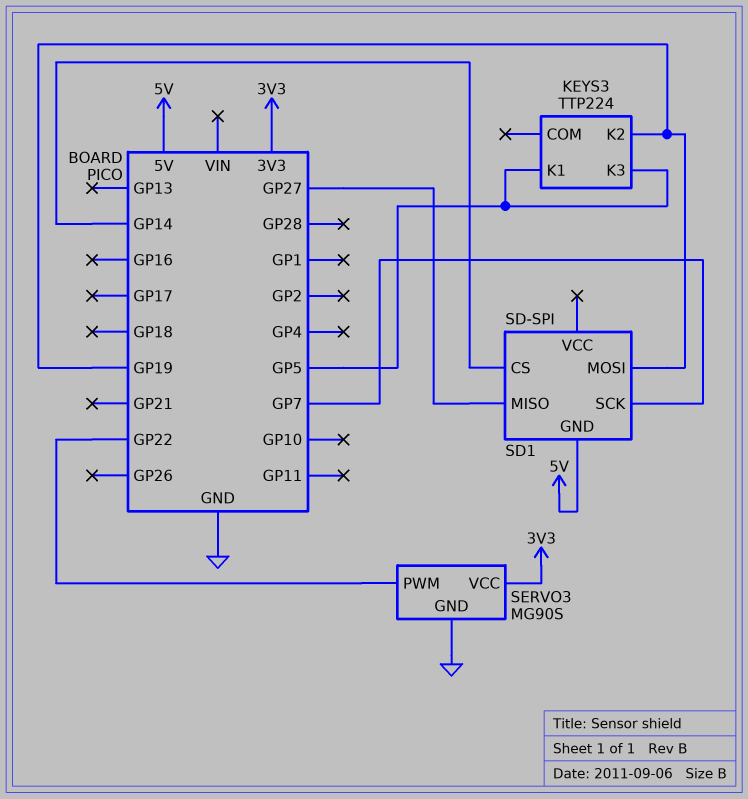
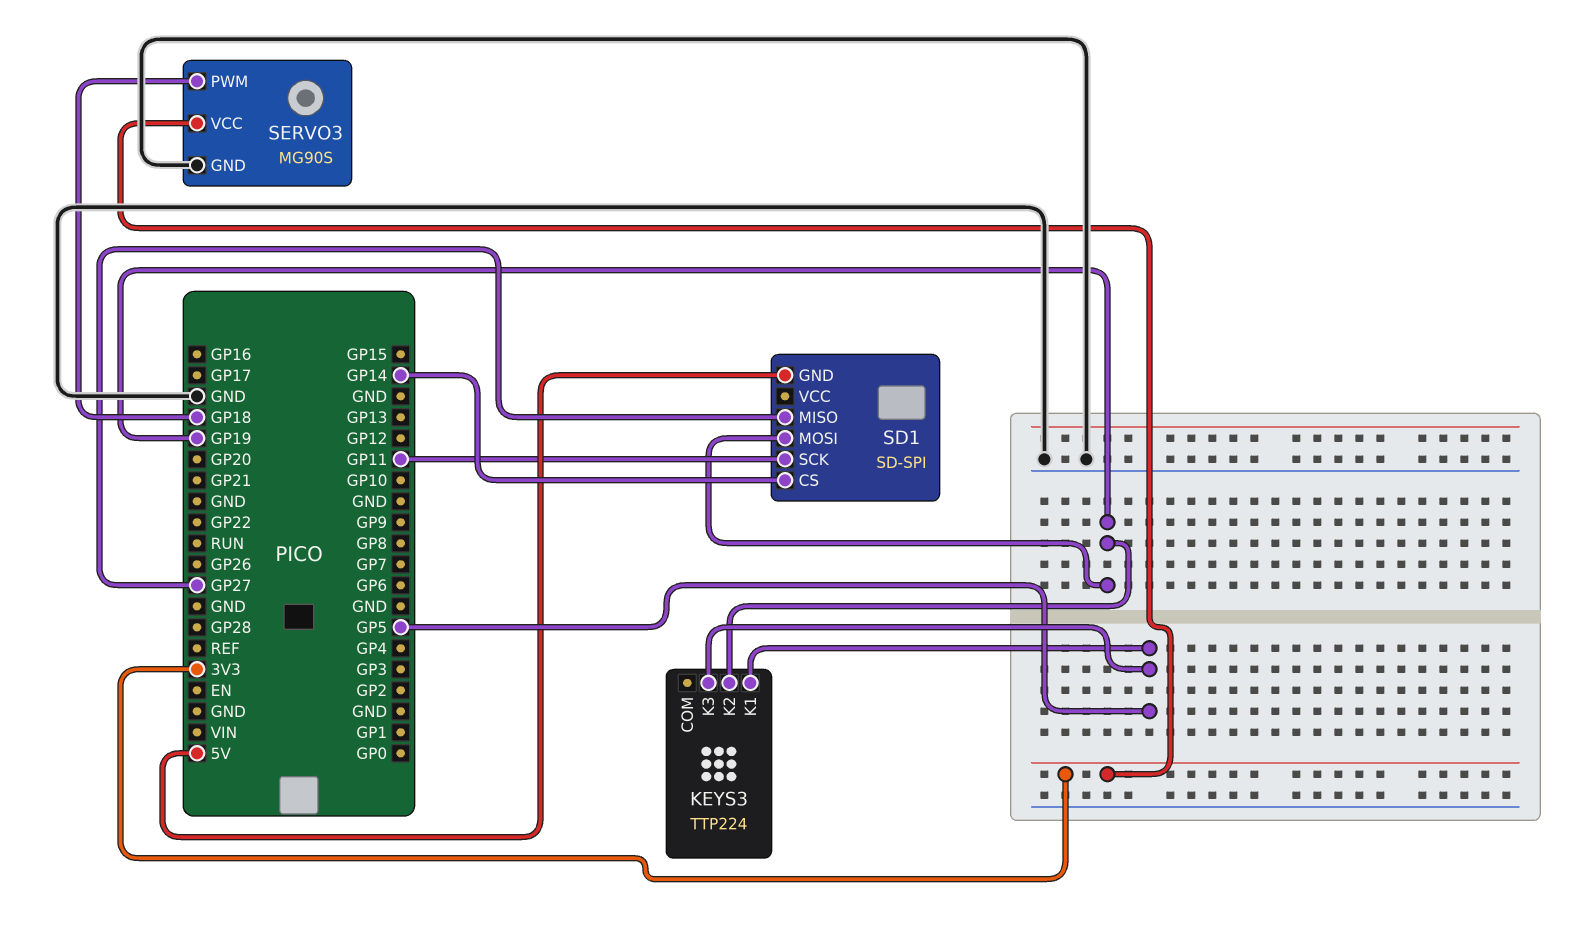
SD1 pin SCK: GP7 -> GP11
SERVO3 pin PWM: GP22 -> GP18

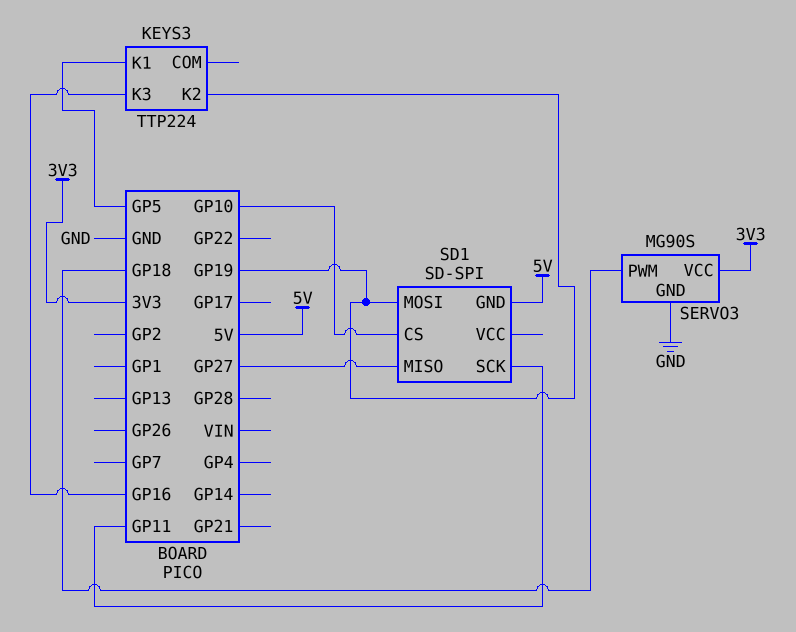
KEYS3 pin K3: GP5 -> GP16
SD1 pin CS: GP14 -> GP10

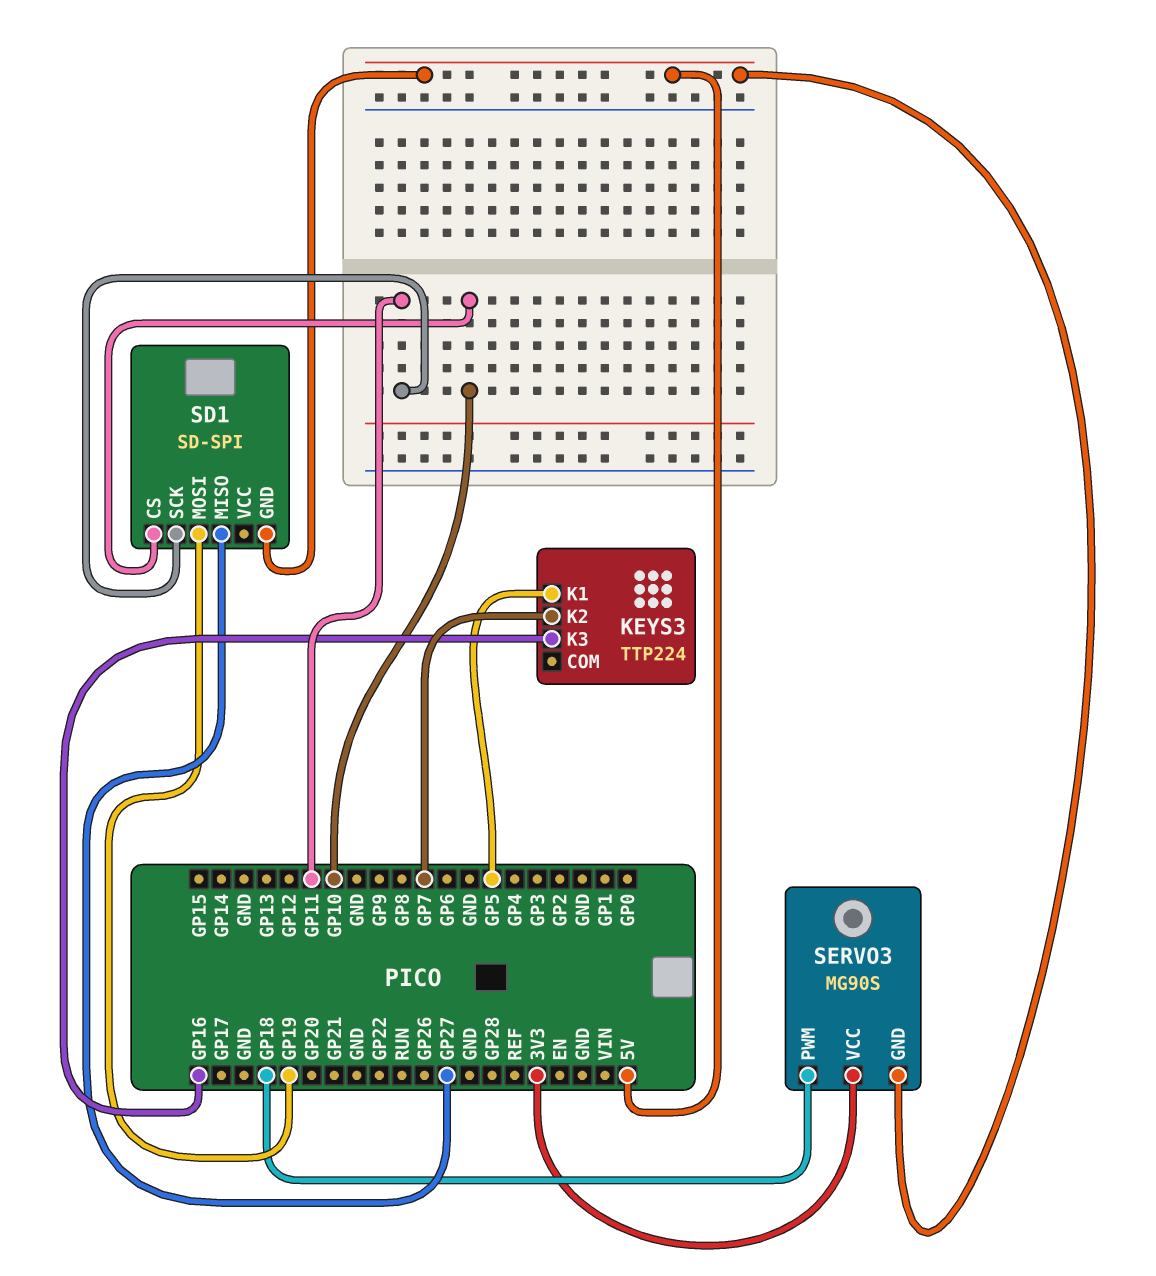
KEYS3 pin K2: GP19 -> GP7
SERVO3 pin GND: GND -> 5V

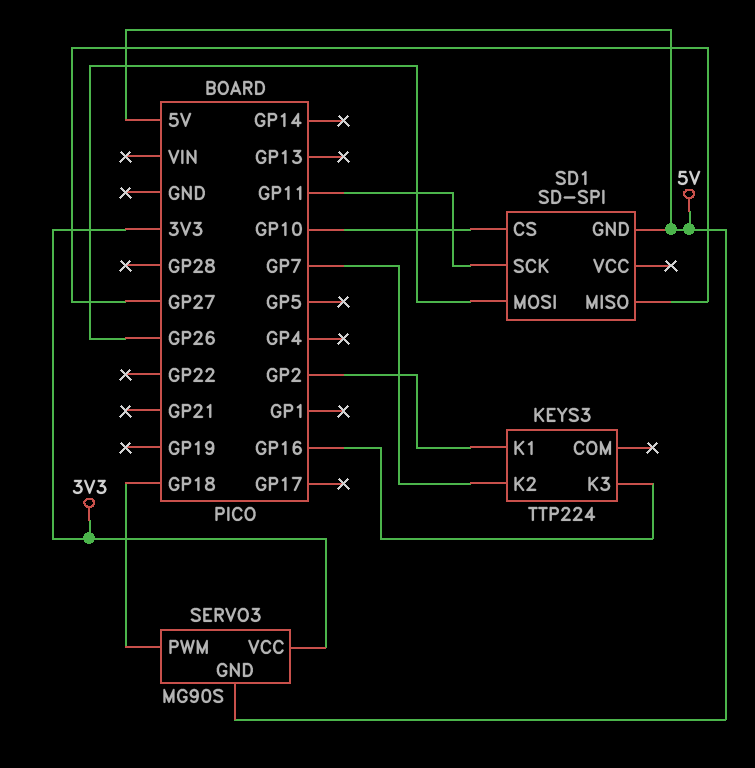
KEYS3 pin K1: GP5 -> GP2
SD1 pin MOSI: GP19 -> GP26

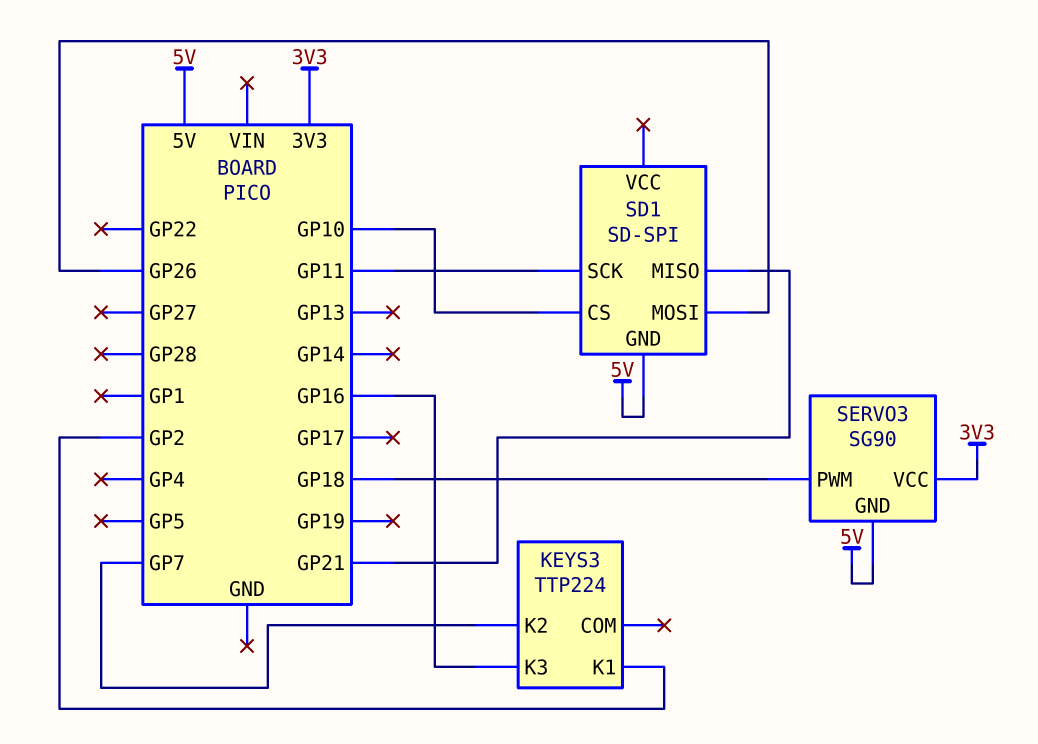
SD1 pin MISO: GP27 -> GP21
SERVO3: MG90S -> SG90

